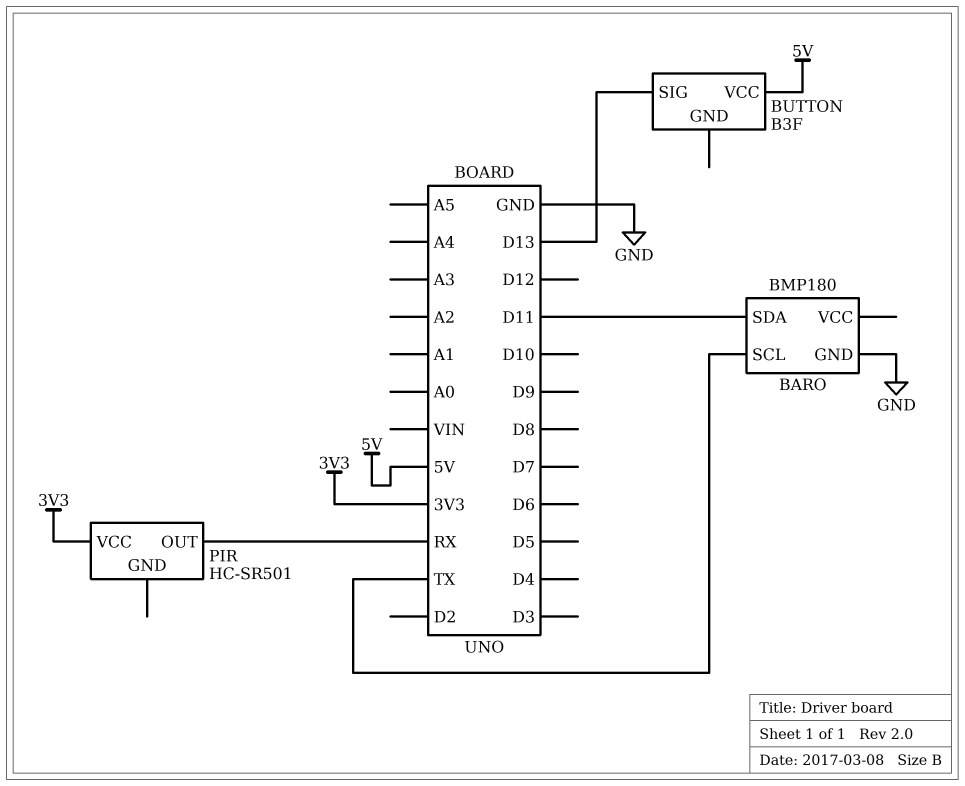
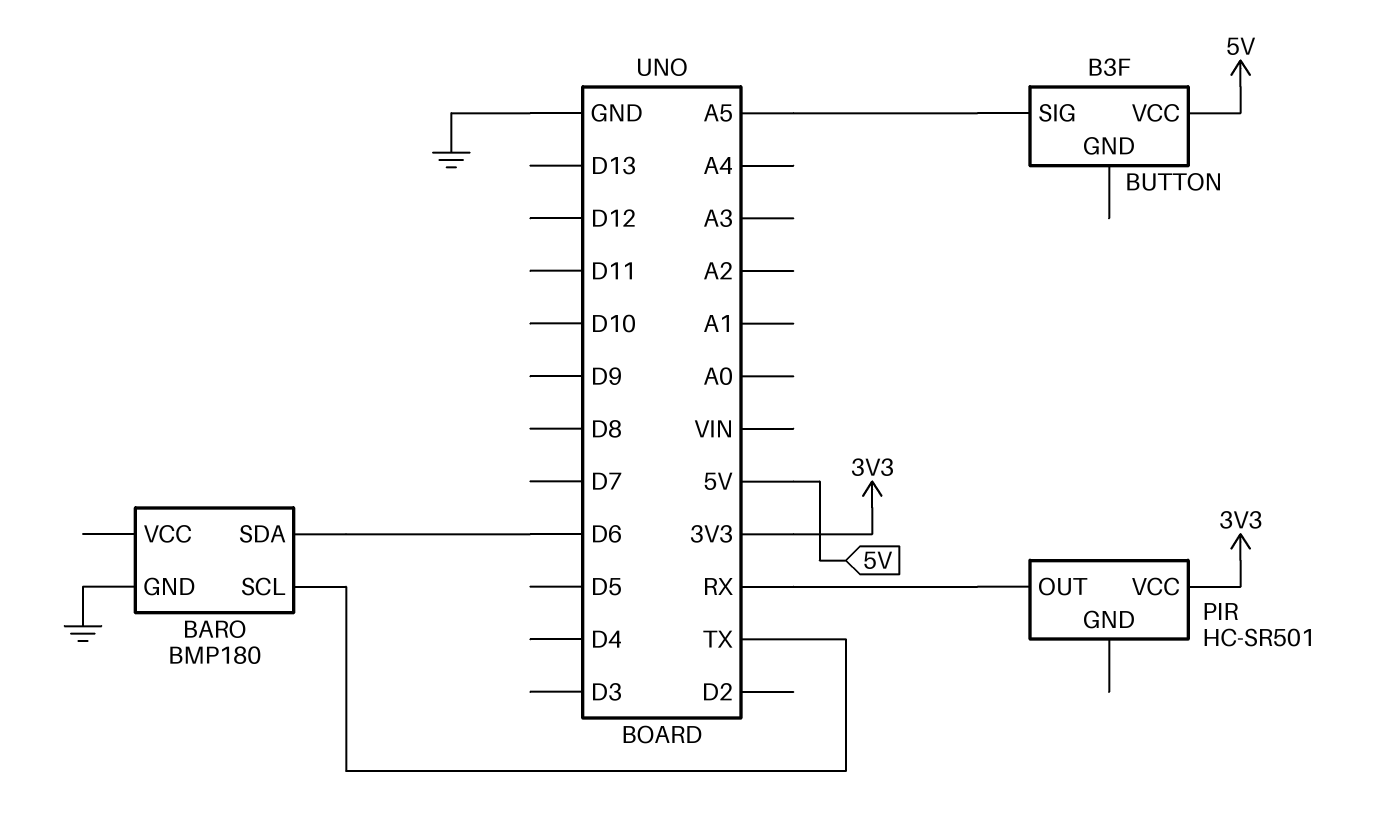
BARO pin SDA: D11 -> D6
BUTTON pin SIG: D13 -> A5

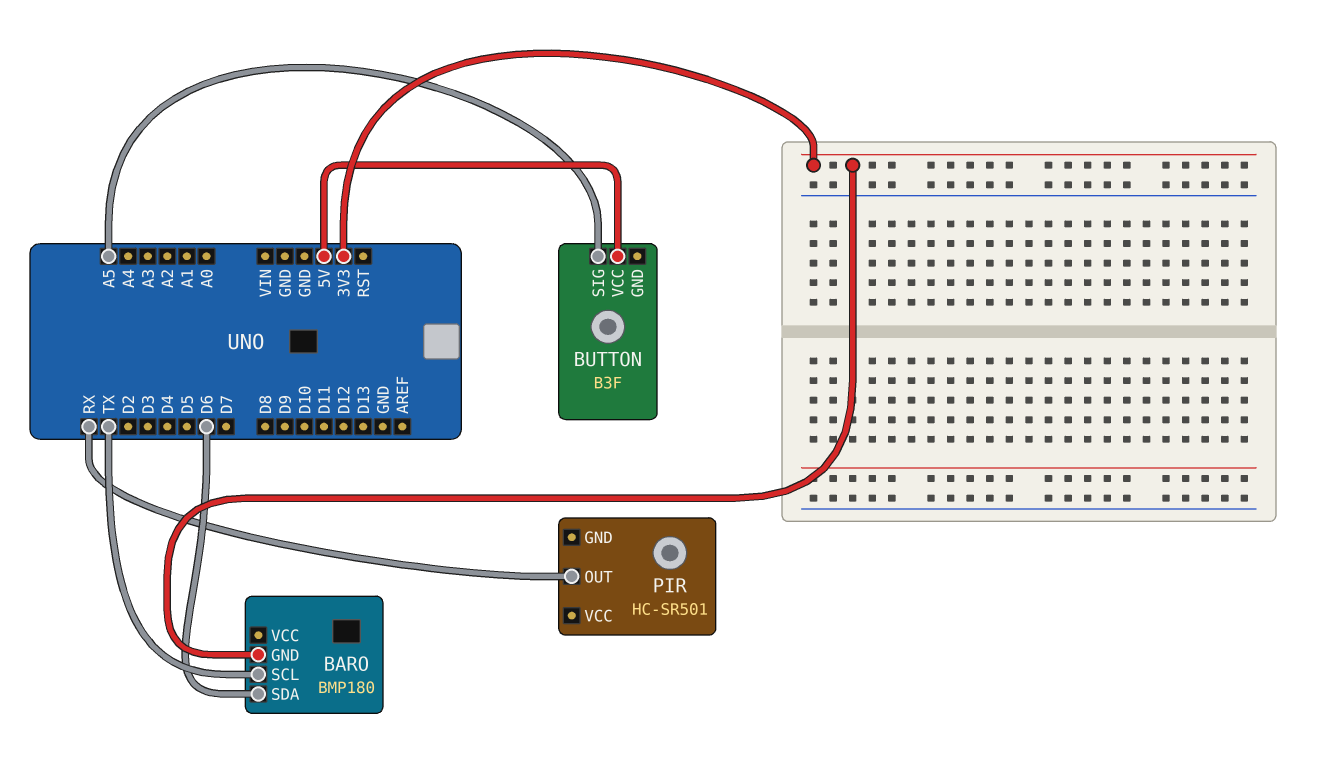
BARO pin GND: GND -> 3V3
PIR pin VCC: 3V3 -> none

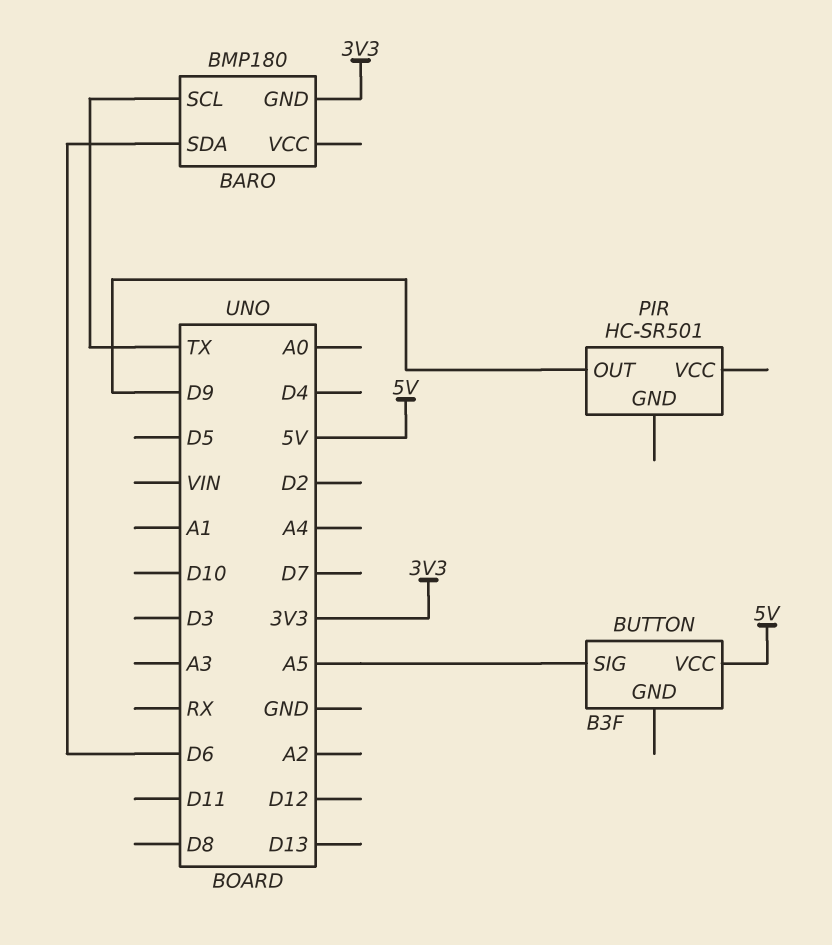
PIR pin OUT: RX -> D9

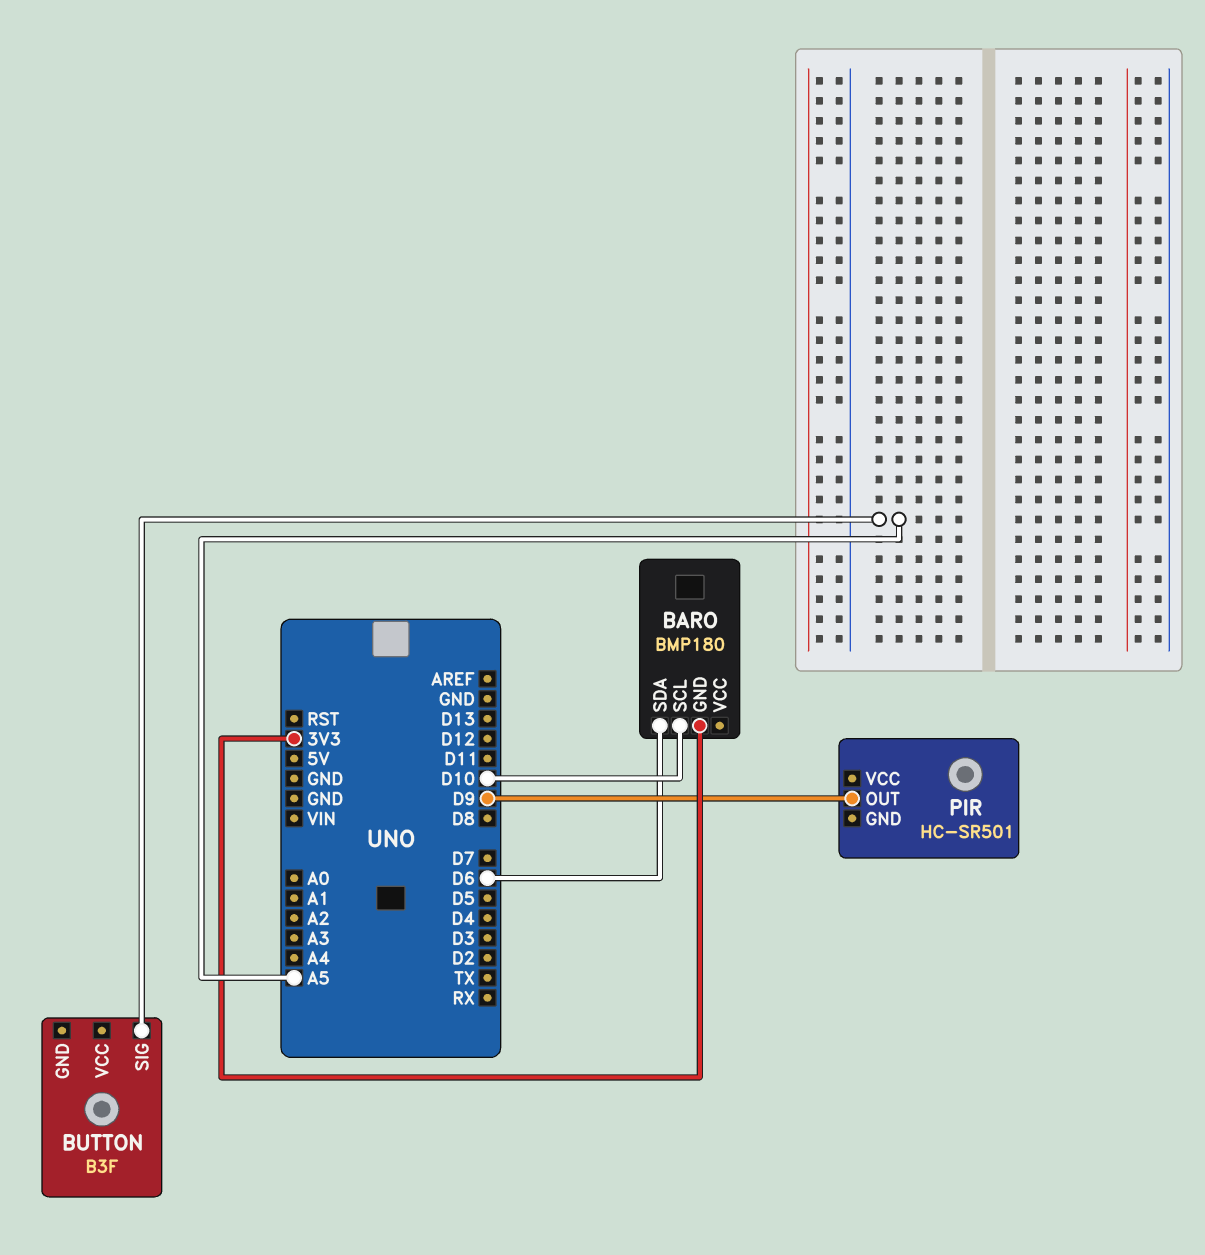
BARO pin SCL: TX -> D10
BUTTON pin VCC: 5V -> none

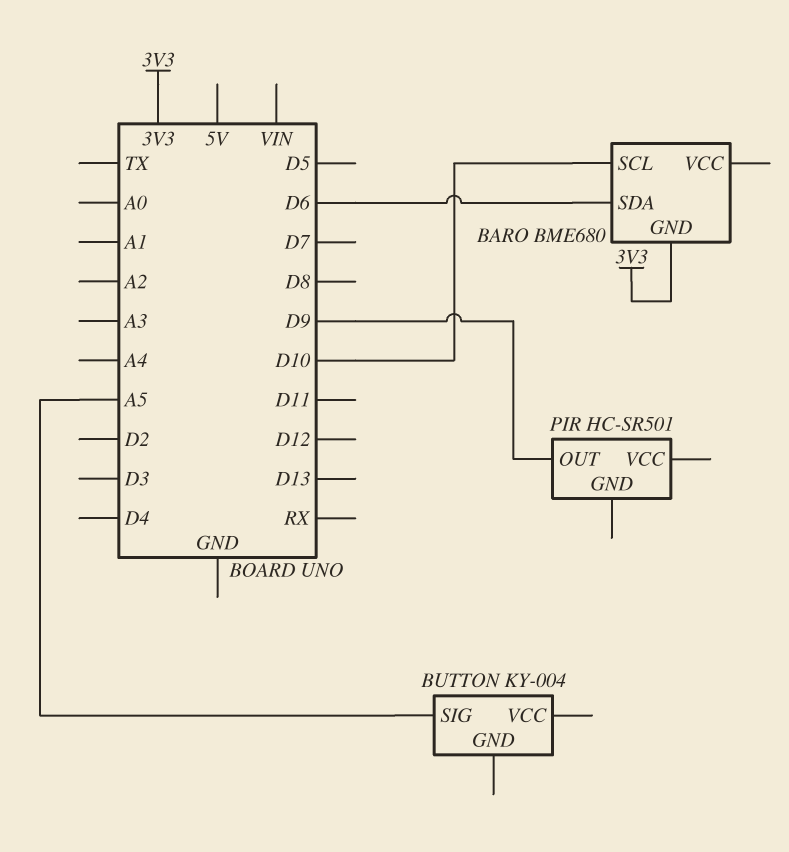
BARO: BMP180 -> BME680
BUTTON: B3F -> KY-004

